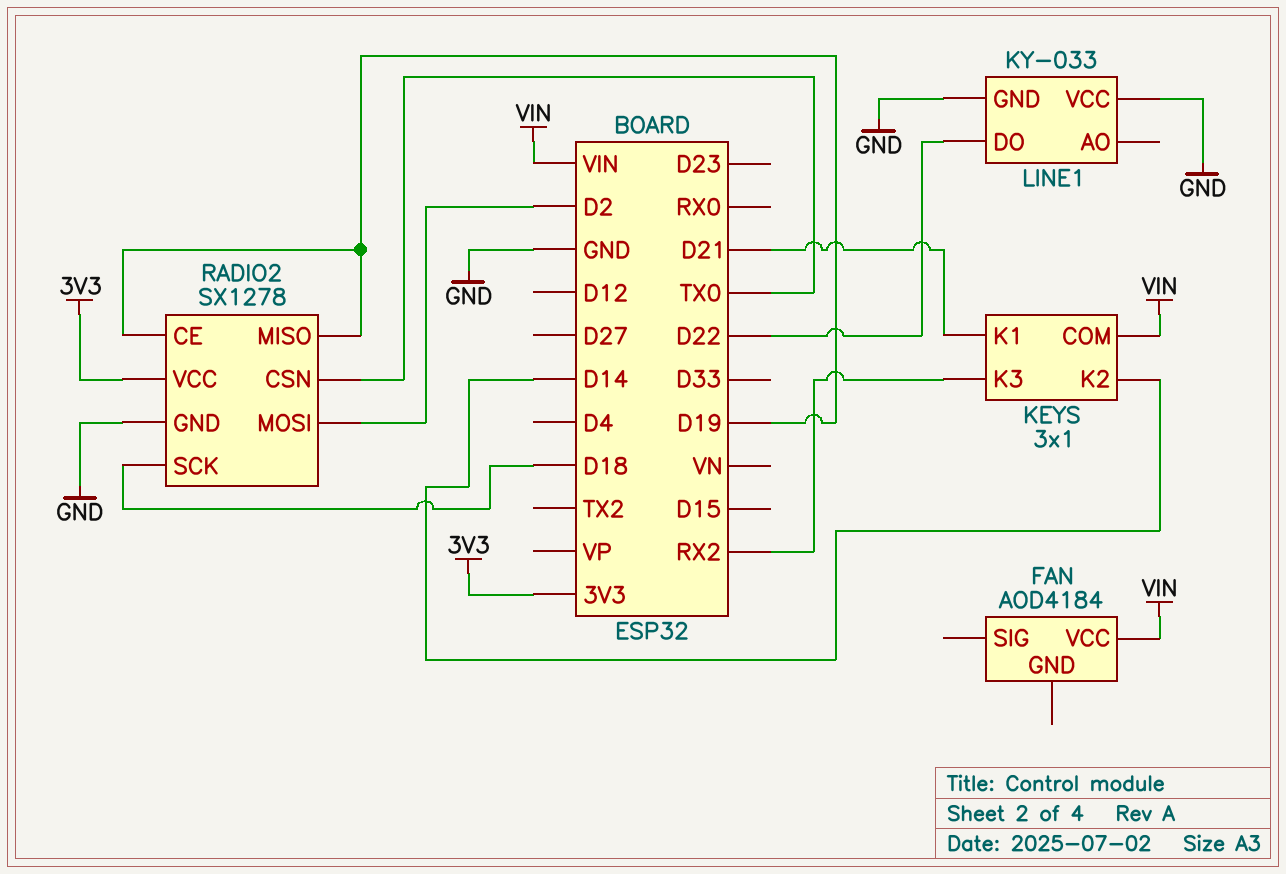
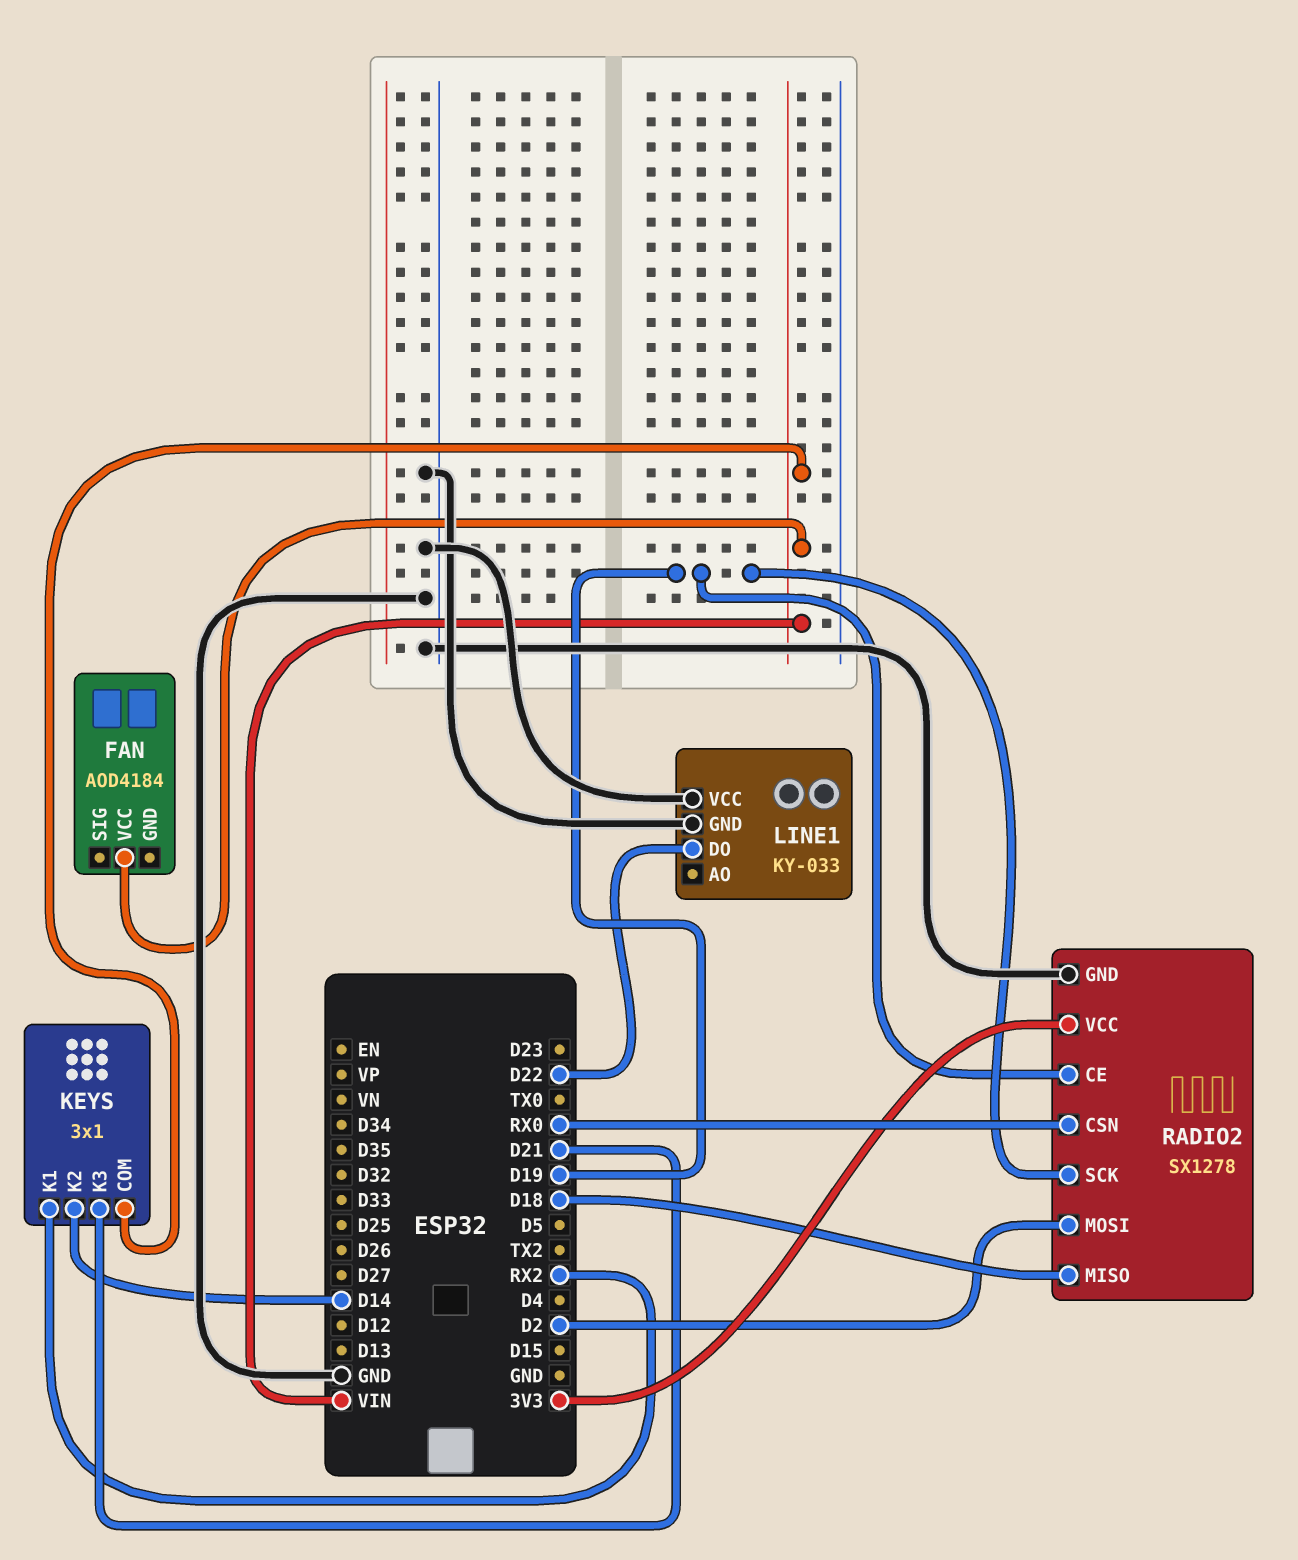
KEYS pin K1: D21 -> RX2
KEYS pin K3: RX2 -> D21
RADIO2 pin CSN: TX0 -> RX0
RADIO2 pin MISO: D19 -> D18
RADIO2 pin SCK: D18 -> D19

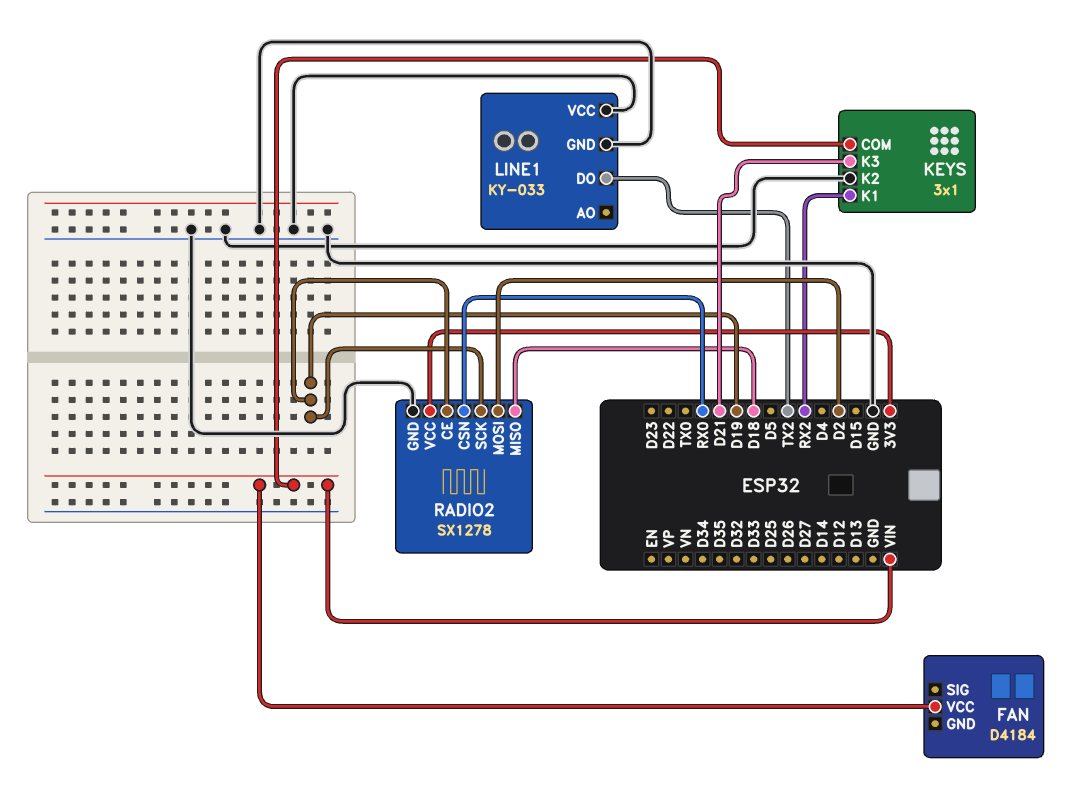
FAN: AOD4184 -> D4184
KEYS pin K2: D14 -> GND
LINE1 pin DO: D22 -> TX2

